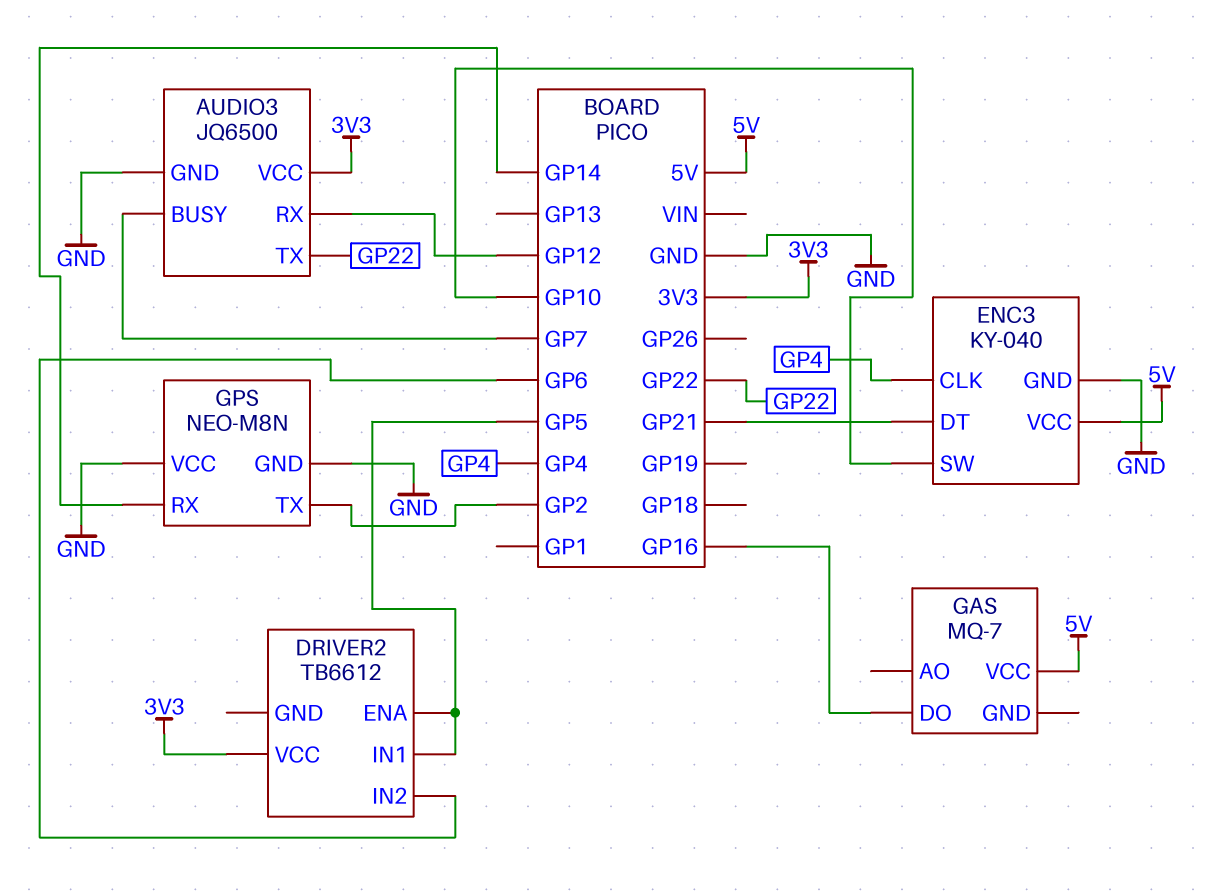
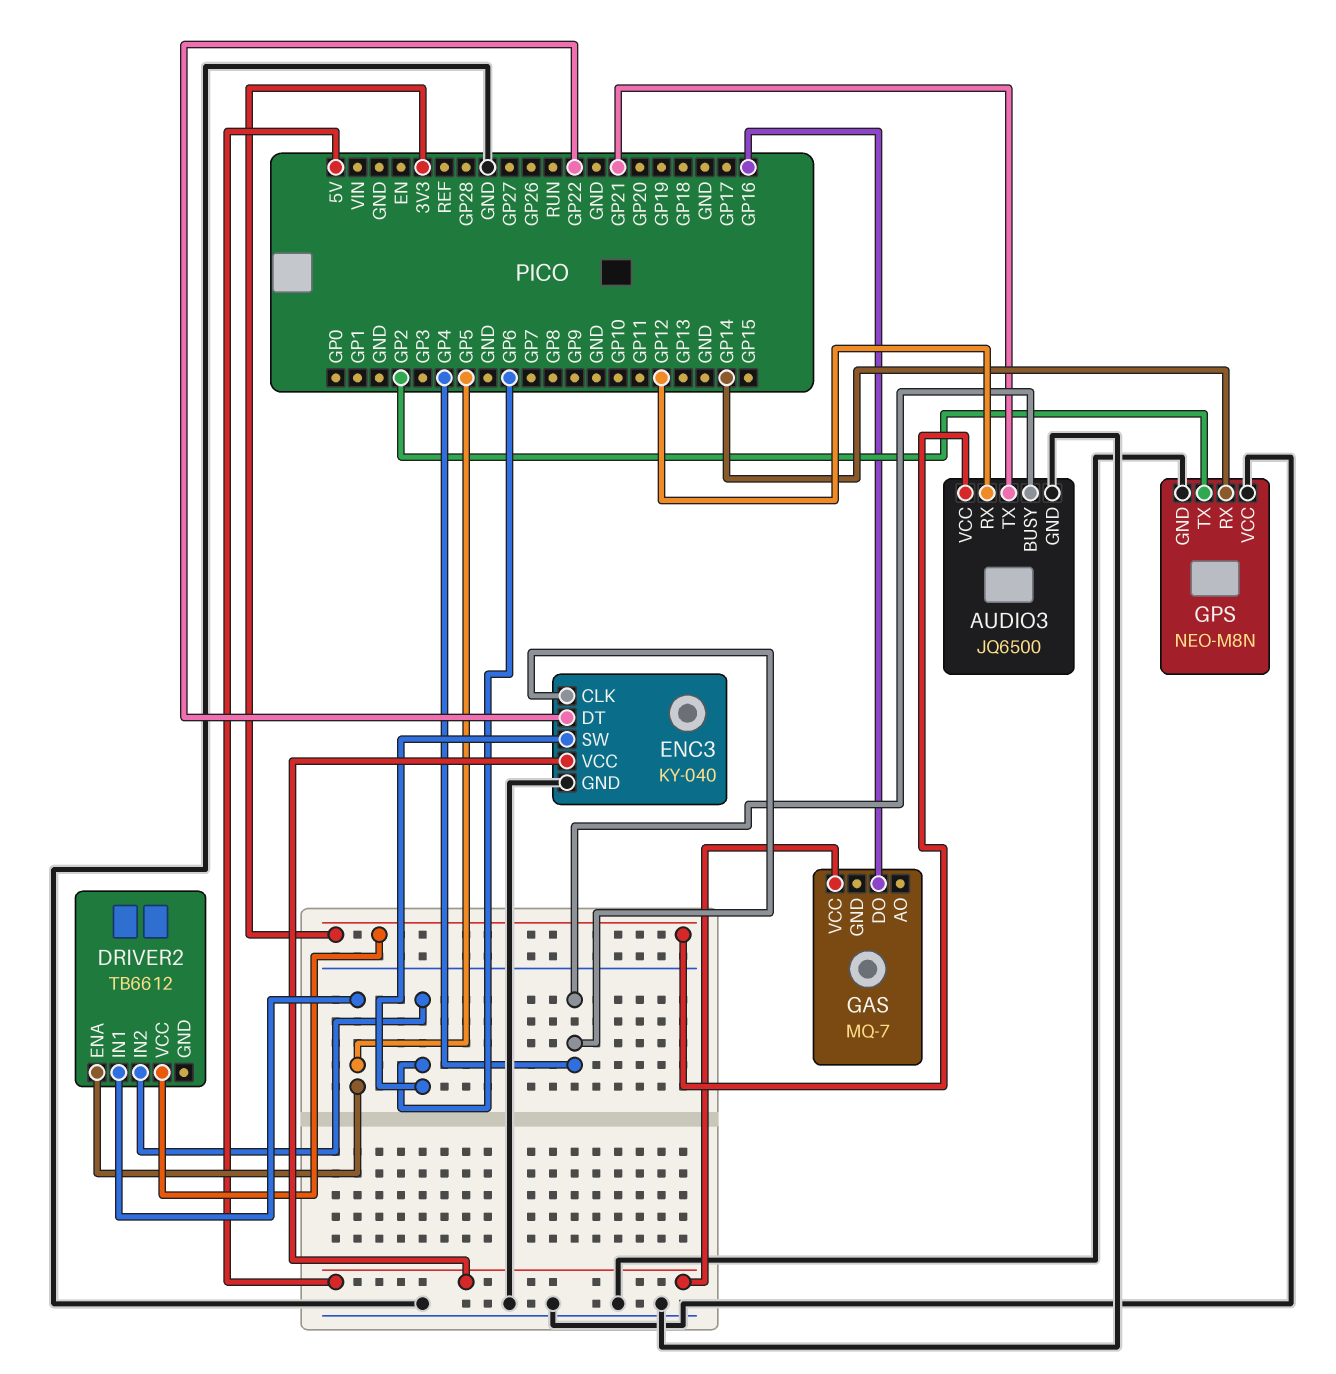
AUDIO3 pin BUSY: GP7 -> GP4
AUDIO3 pin TX: GP22 -> GP21
ENC3 pin DT: GP21 -> GP22
ENC3 pin SW: GP10 -> GP6

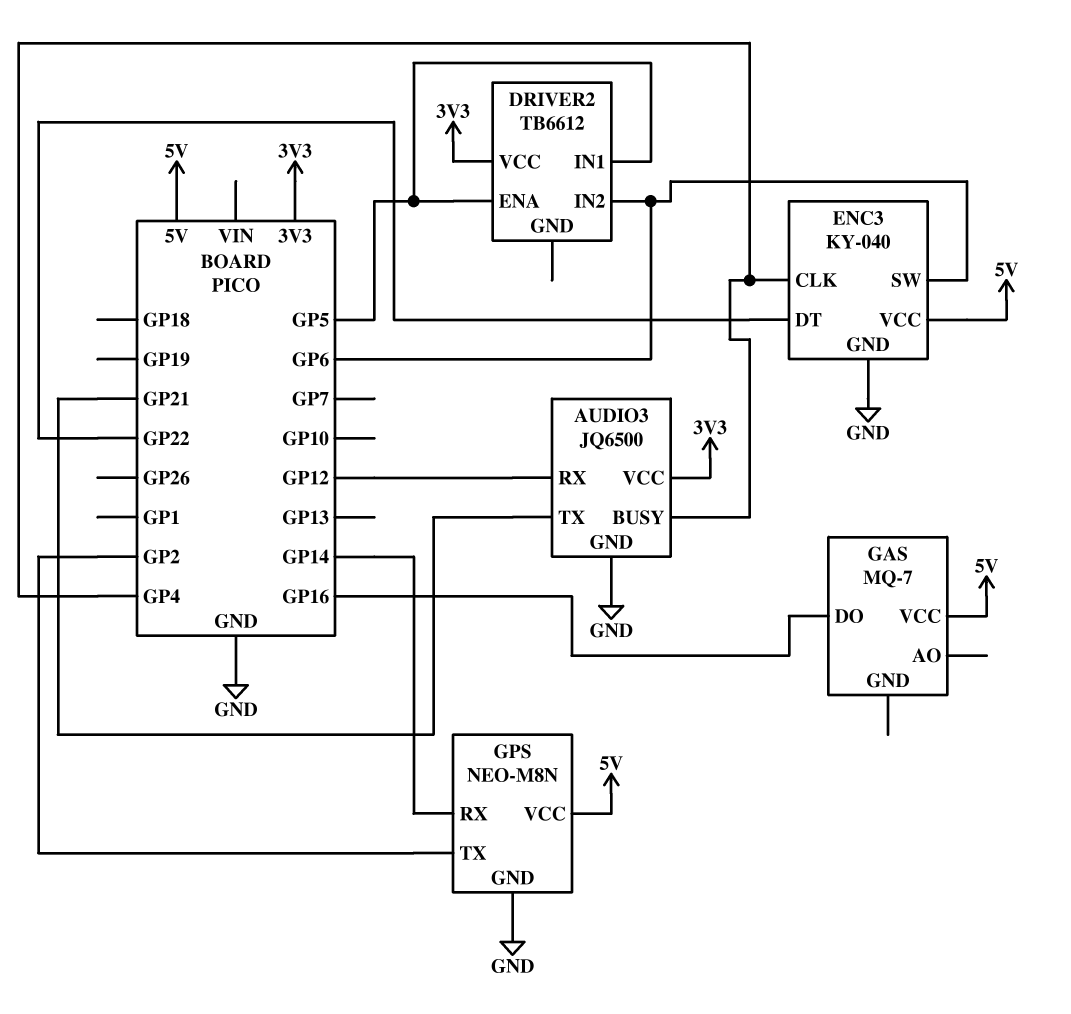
GPS pin VCC: GND -> 5V

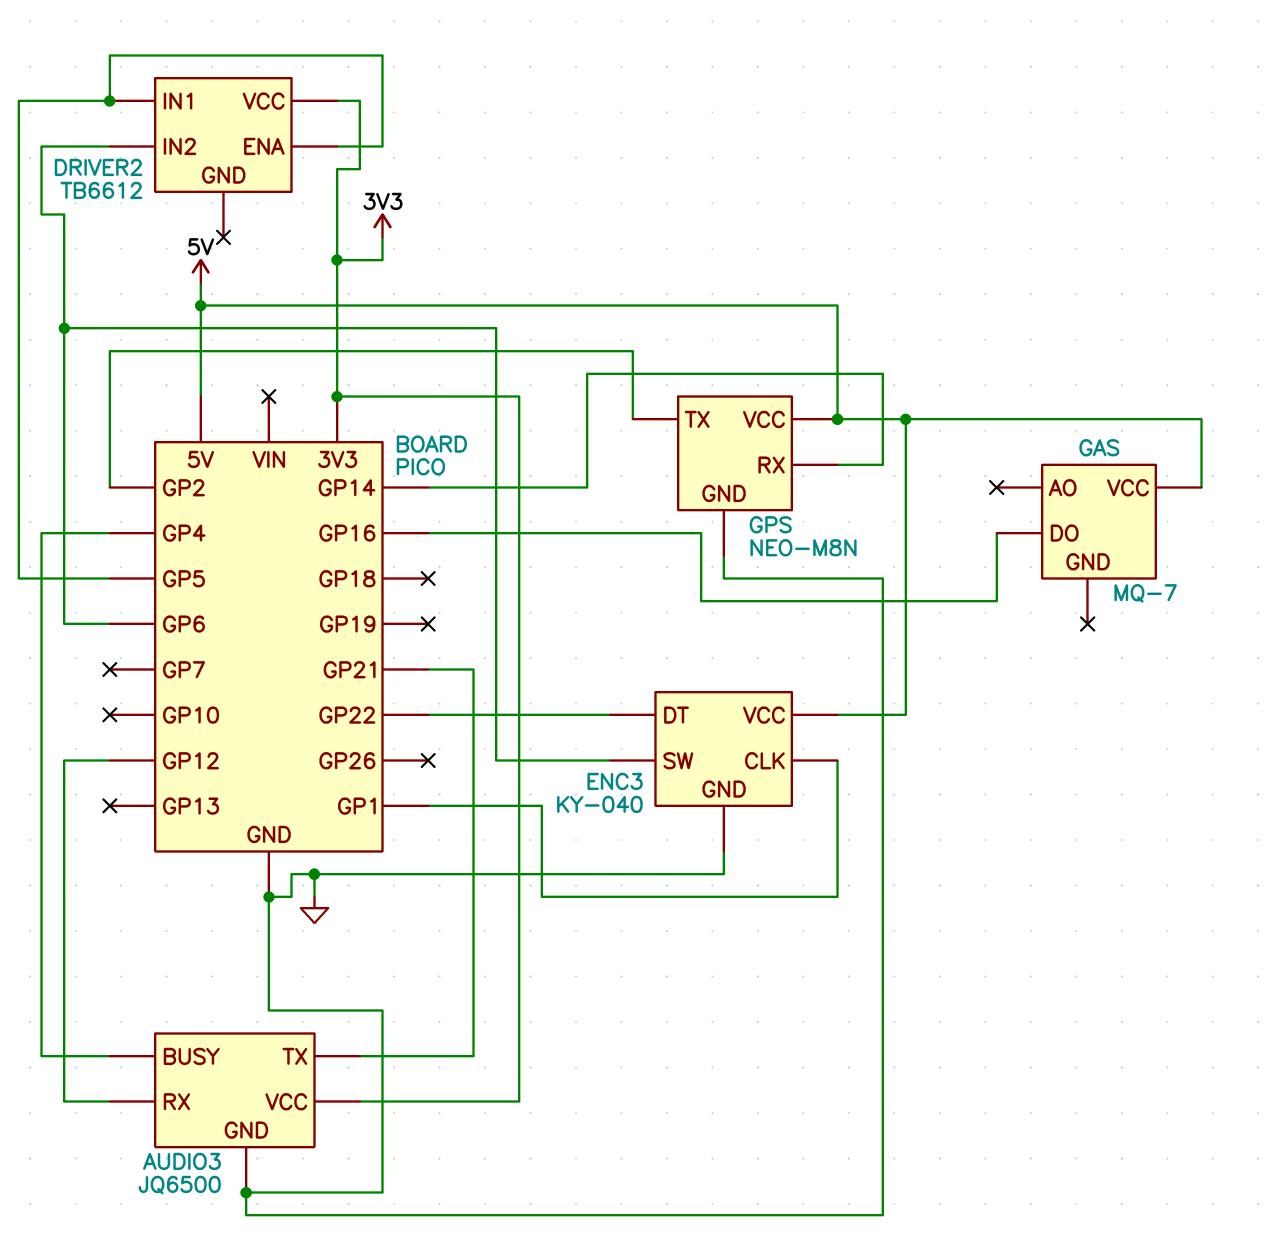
ENC3 pin CLK: GP4 -> GP1

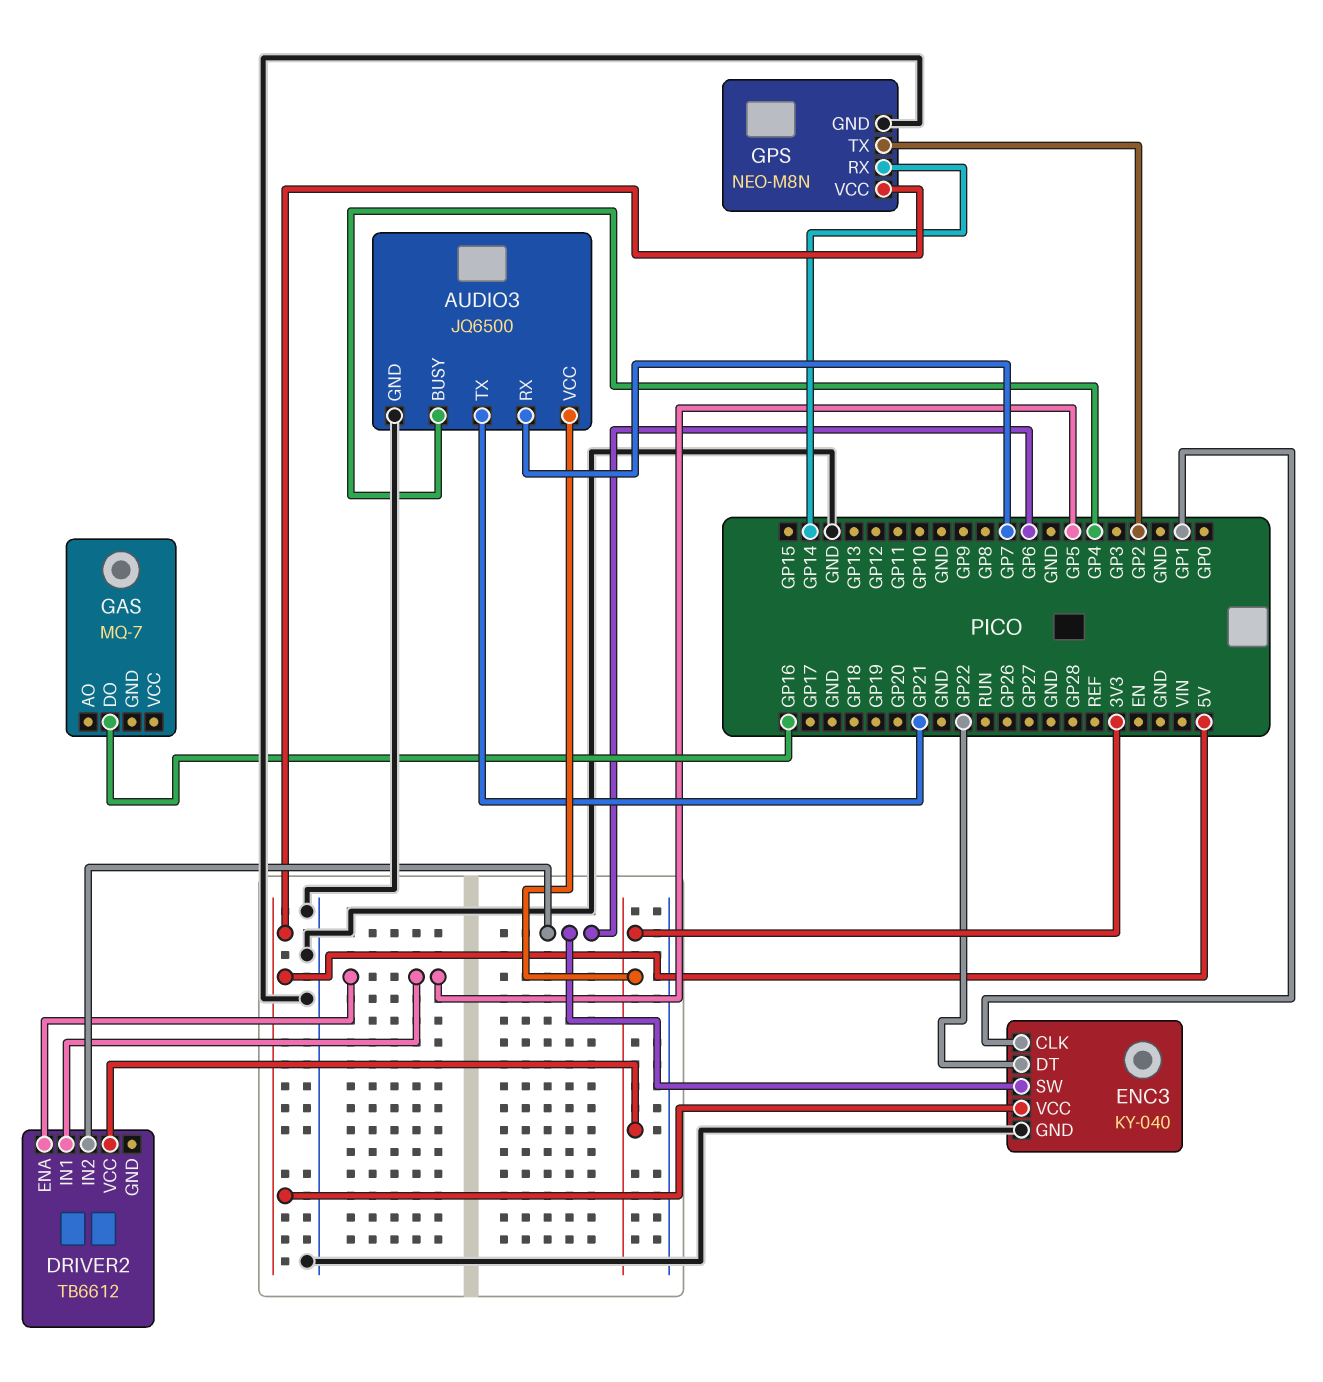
AUDIO3 pin RX: GP12 -> GP7
GAS pin VCC: 5V -> none

